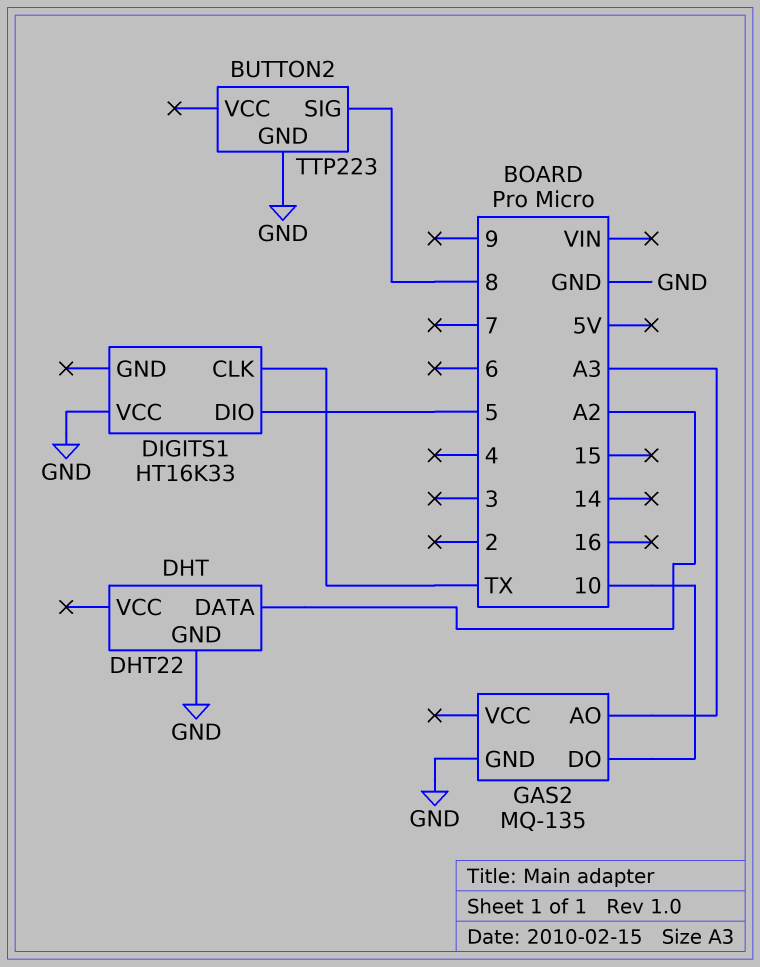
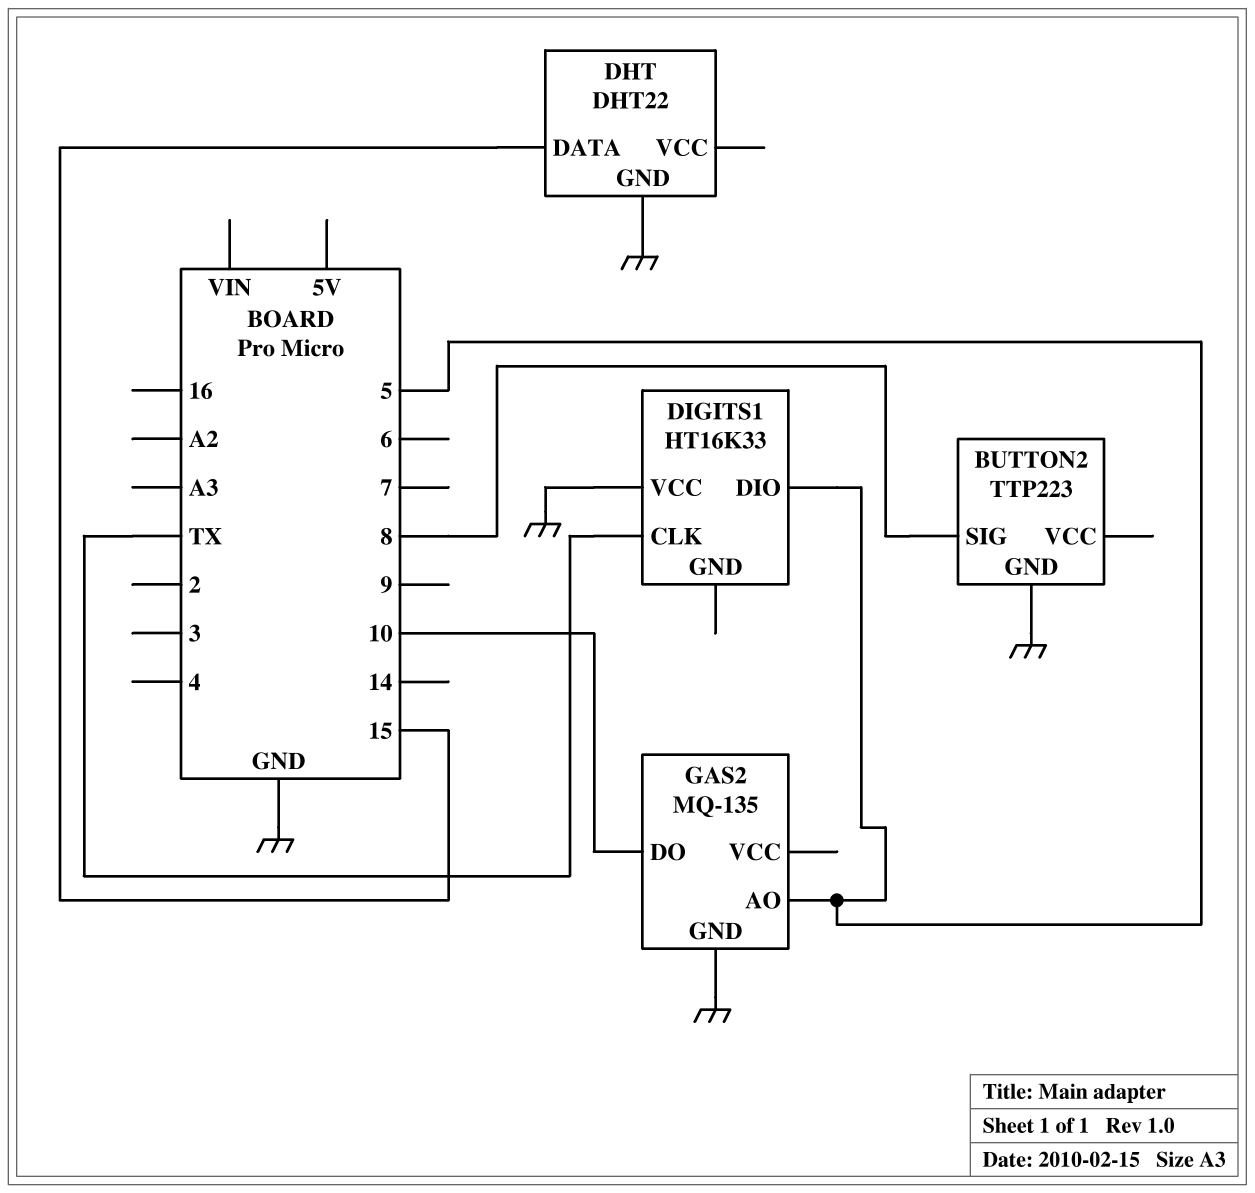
DHT pin DATA: A2 -> 15
GAS2 pin AO: A3 -> 5

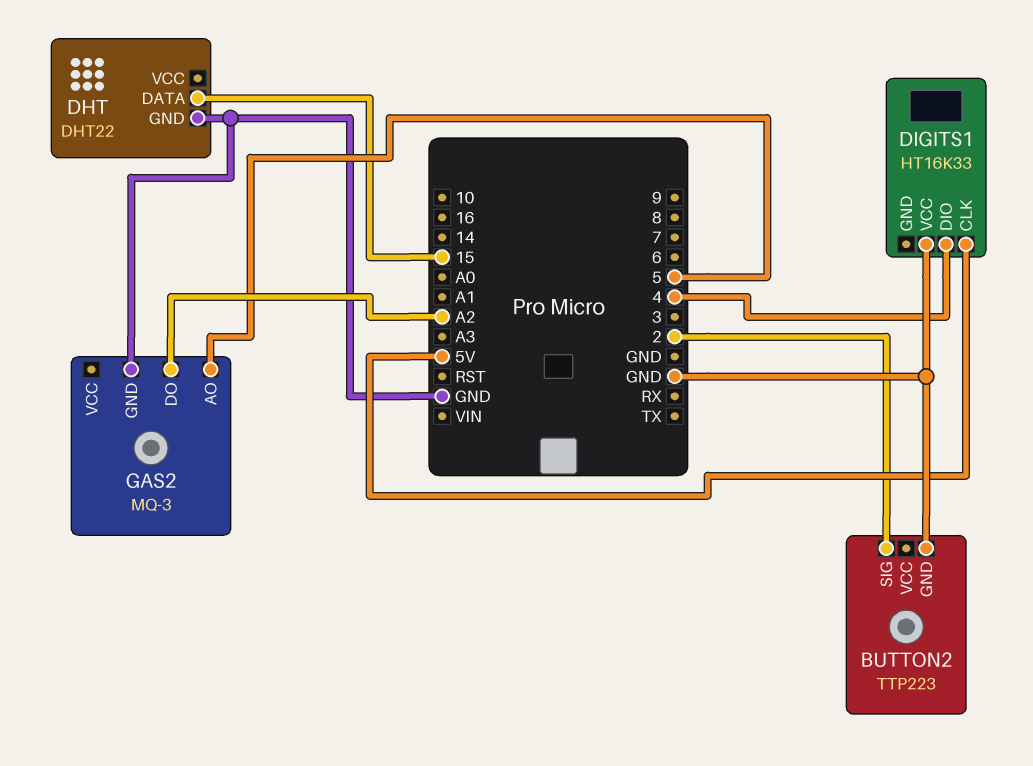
BUTTON2 pin SIG: 8 -> 2
DIGITS1 pin CLK: TX -> 5V
DIGITS1 pin DIO: 5 -> 4
GAS2: MQ-135 -> MQ-3
GAS2 pin DO: 10 -> A2

